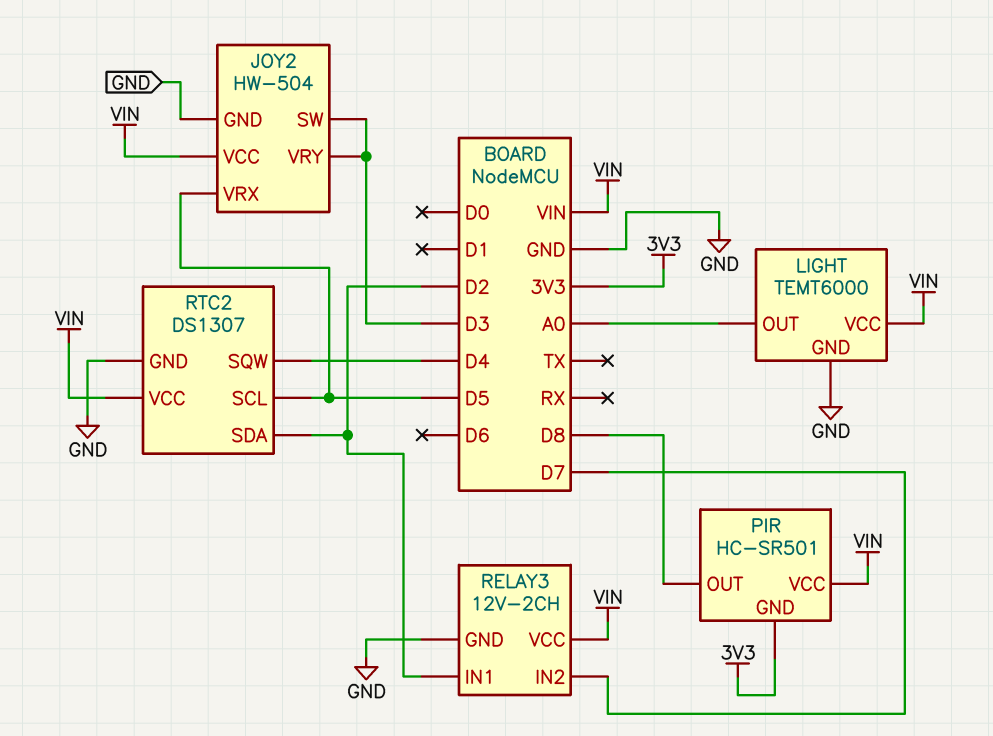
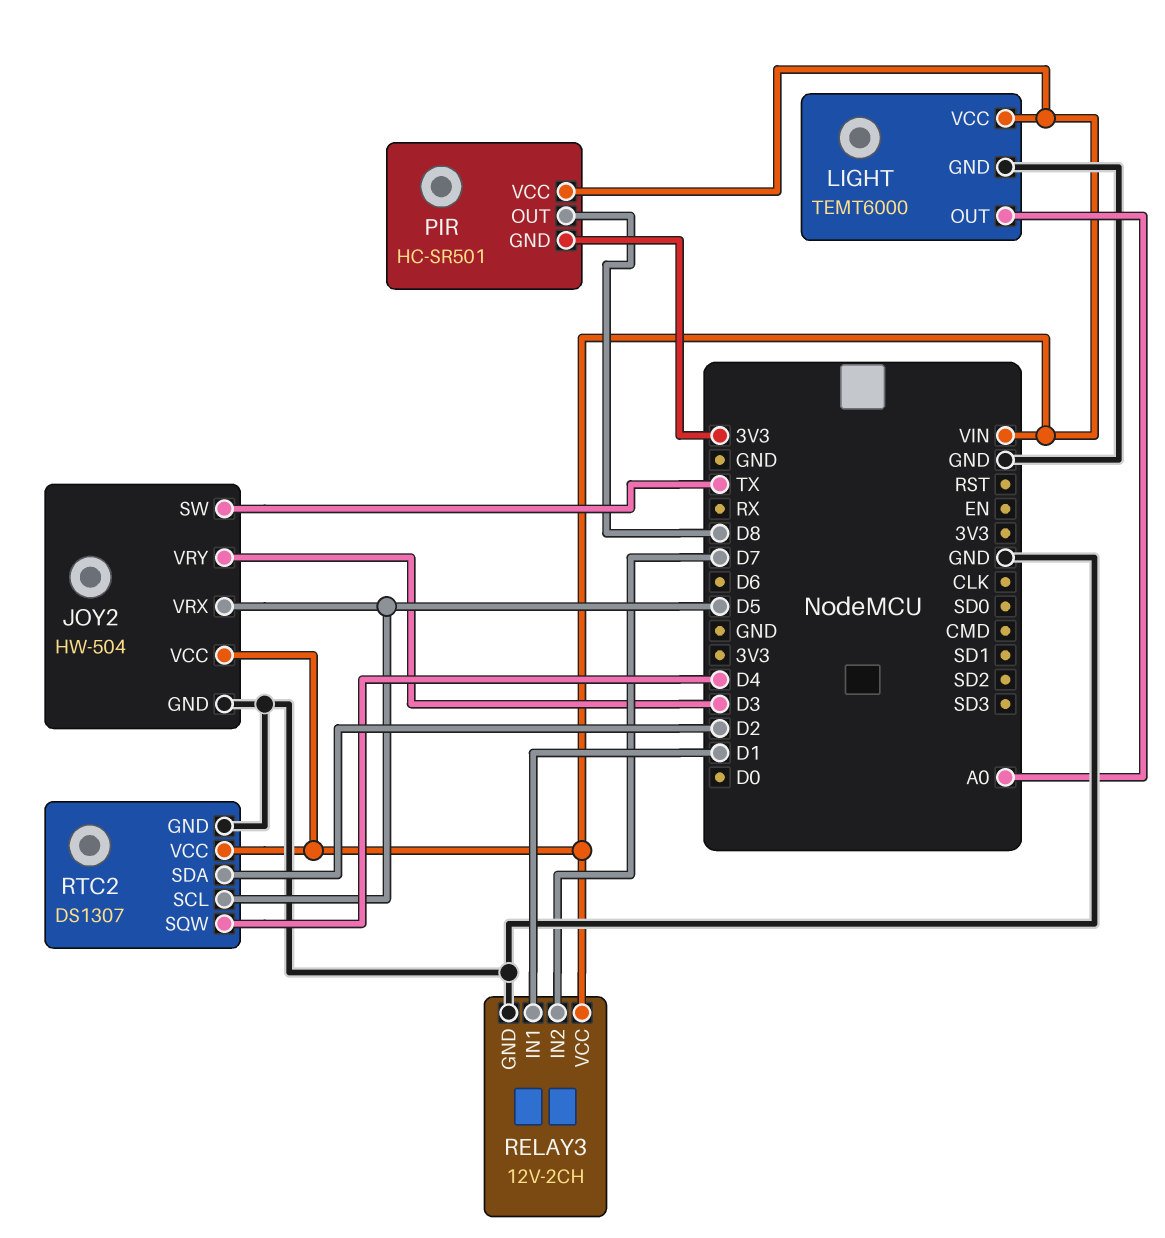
JOY2 pin SW: D3 -> TX
RELAY3 pin IN1: D2 -> D1

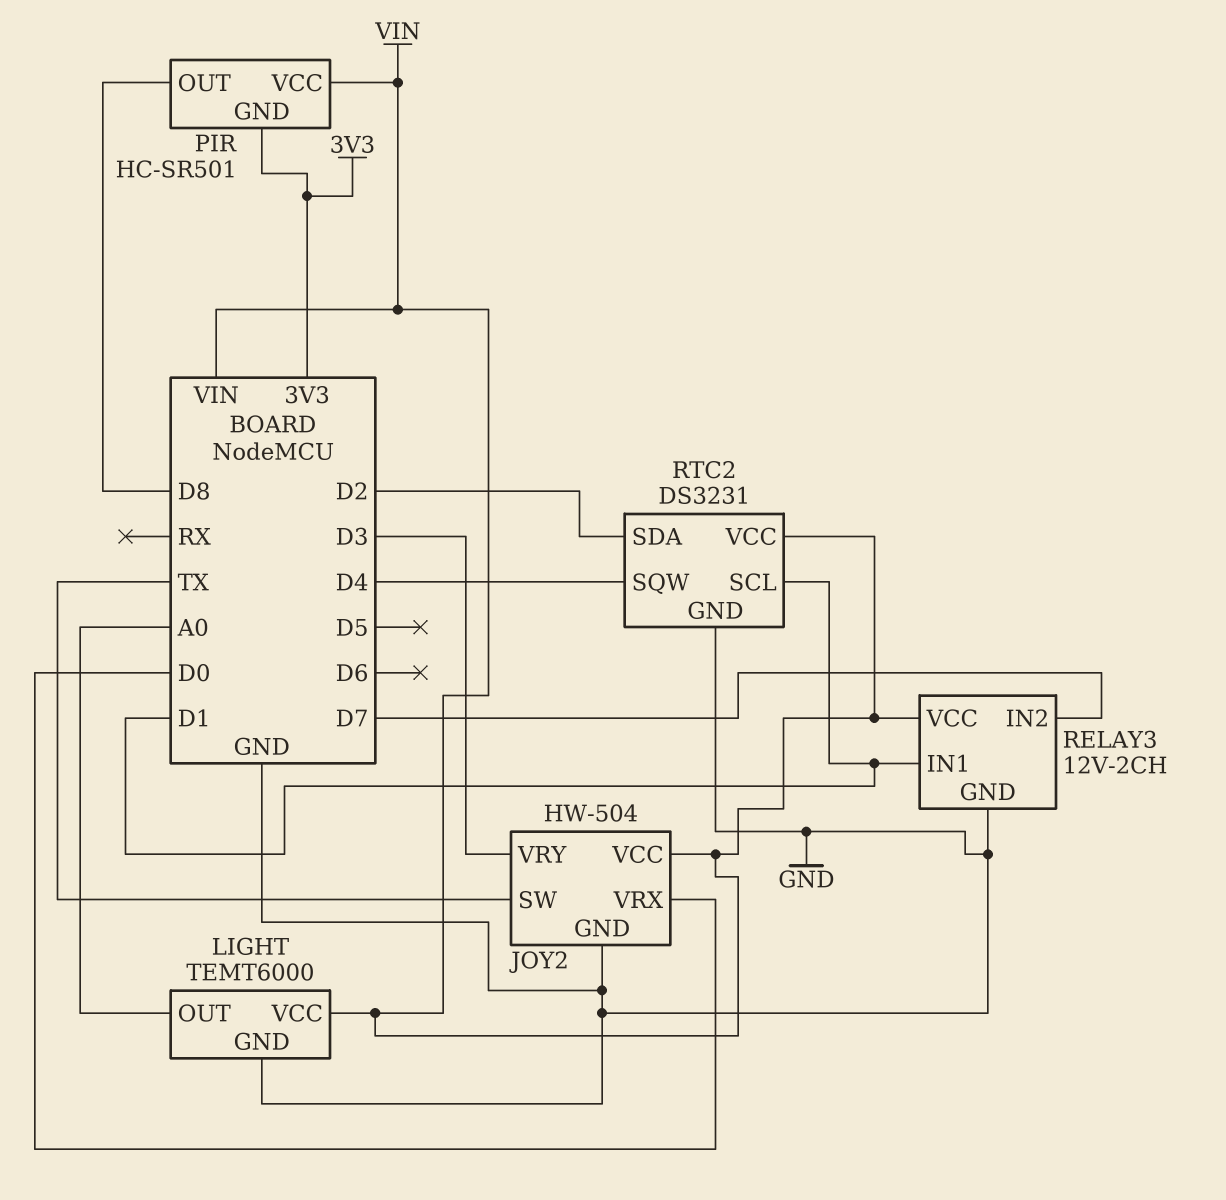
JOY2 pin VRX: D5 -> D0
RTC2: DS1307 -> DS3231
RTC2 pin SCL: D5 -> D1

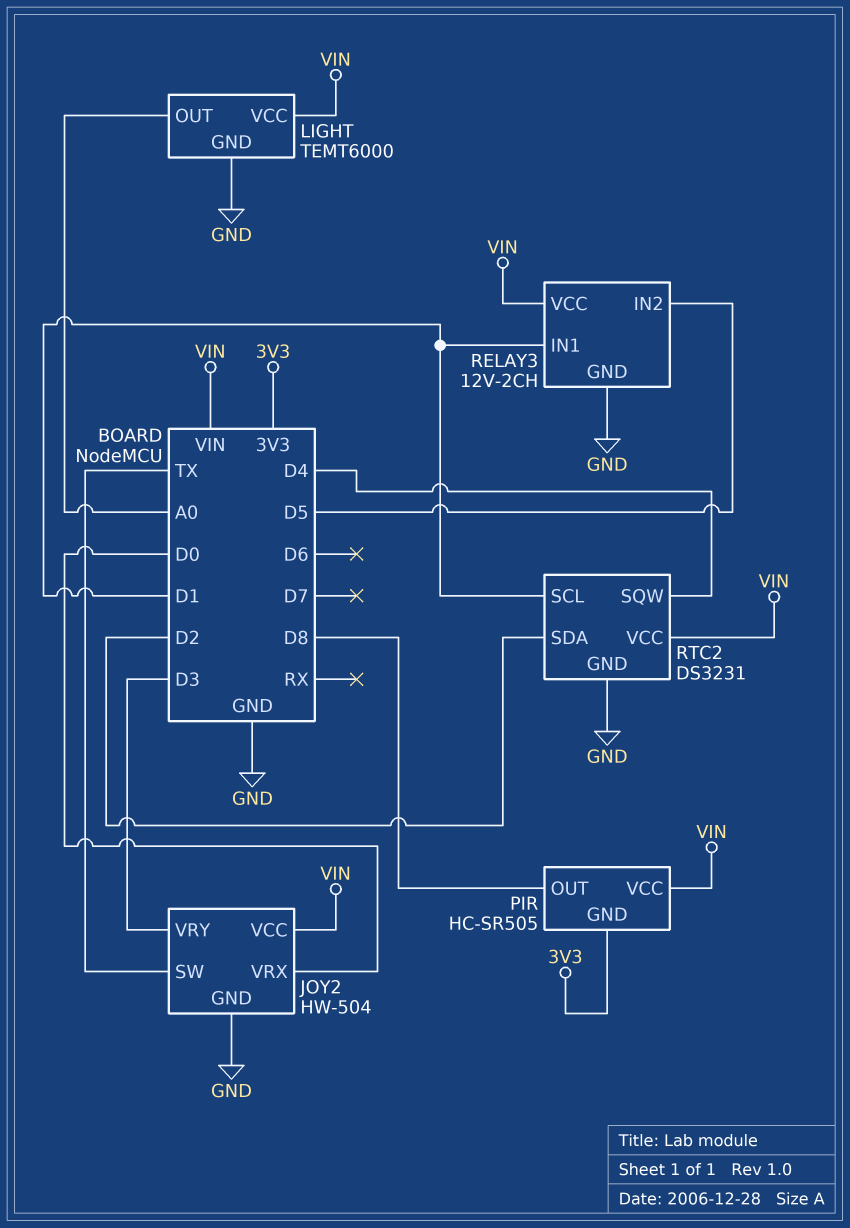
PIR: HC-SR501 -> HC-SR505
RELAY3 pin IN2: D7 -> D5

